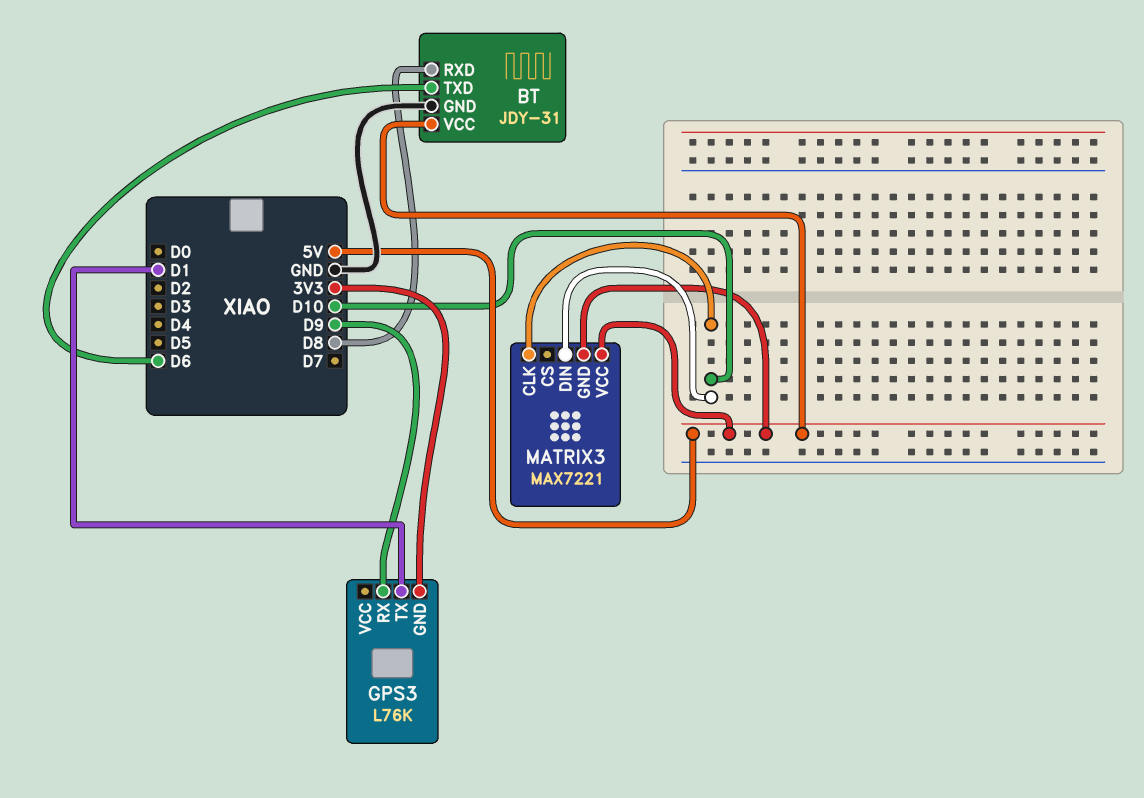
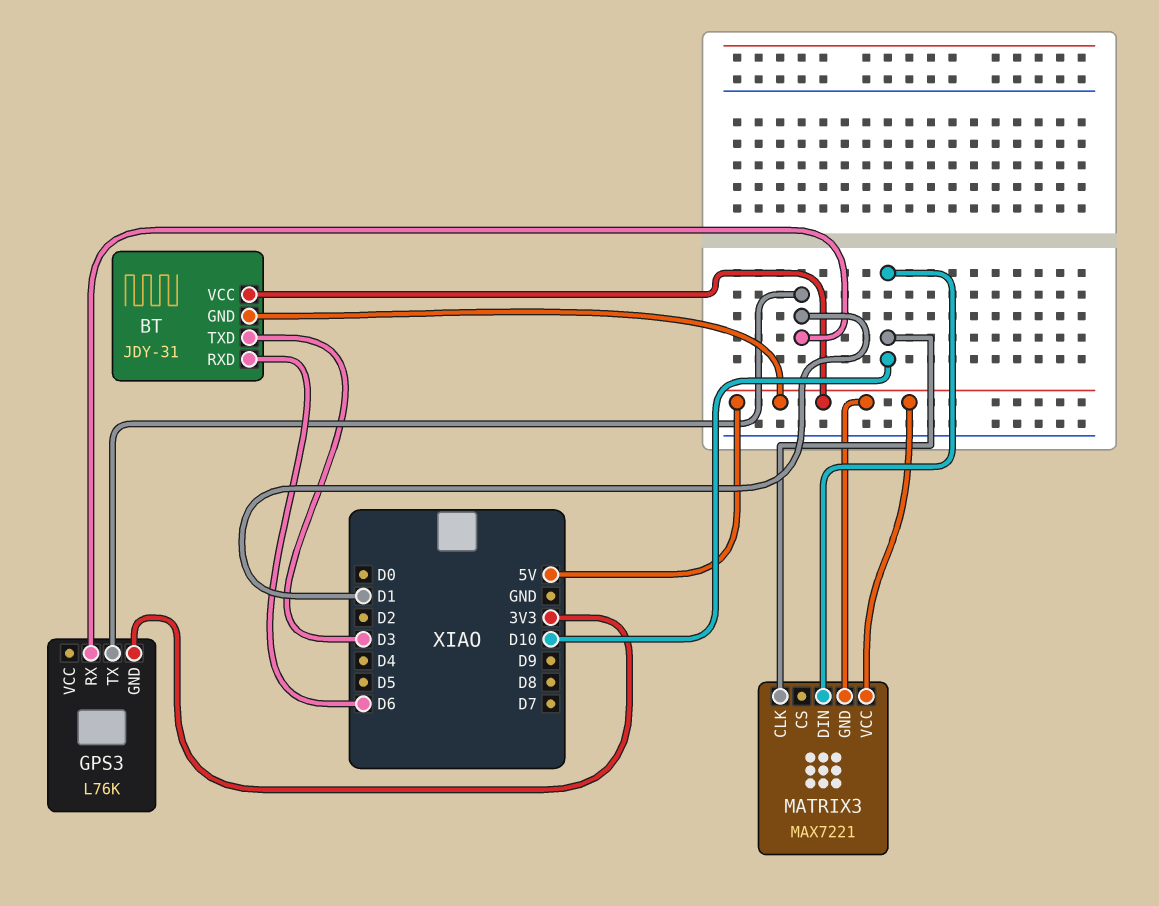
BT pin GND: GND -> 5V
BT pin RXD: D8 -> D6
BT pin TXD: D6 -> D3
GPS3 pin RX: D9 -> D1

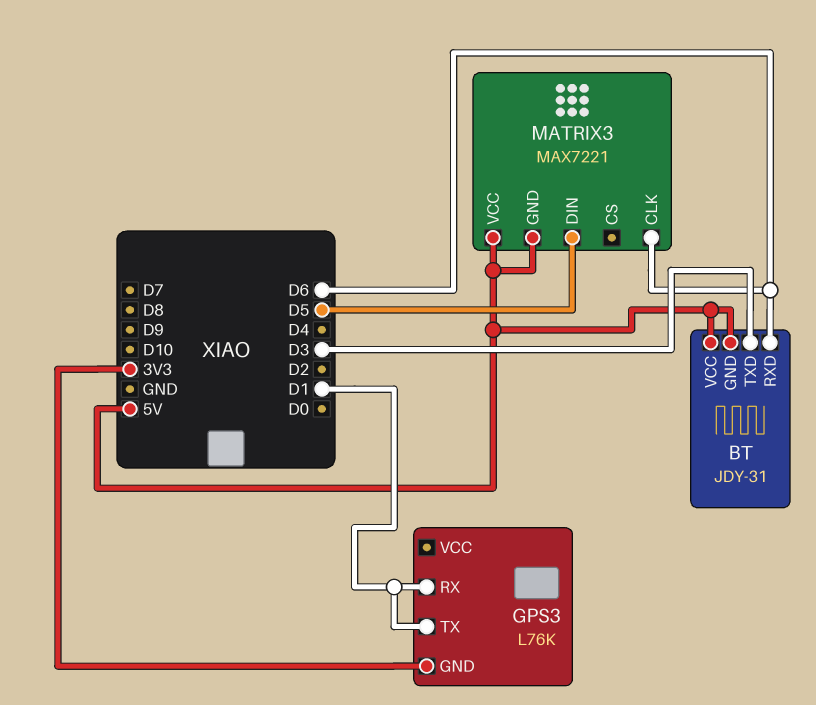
MATRIX3 pin CLK: D10 -> D6
MATRIX3 pin DIN: D10 -> D5

